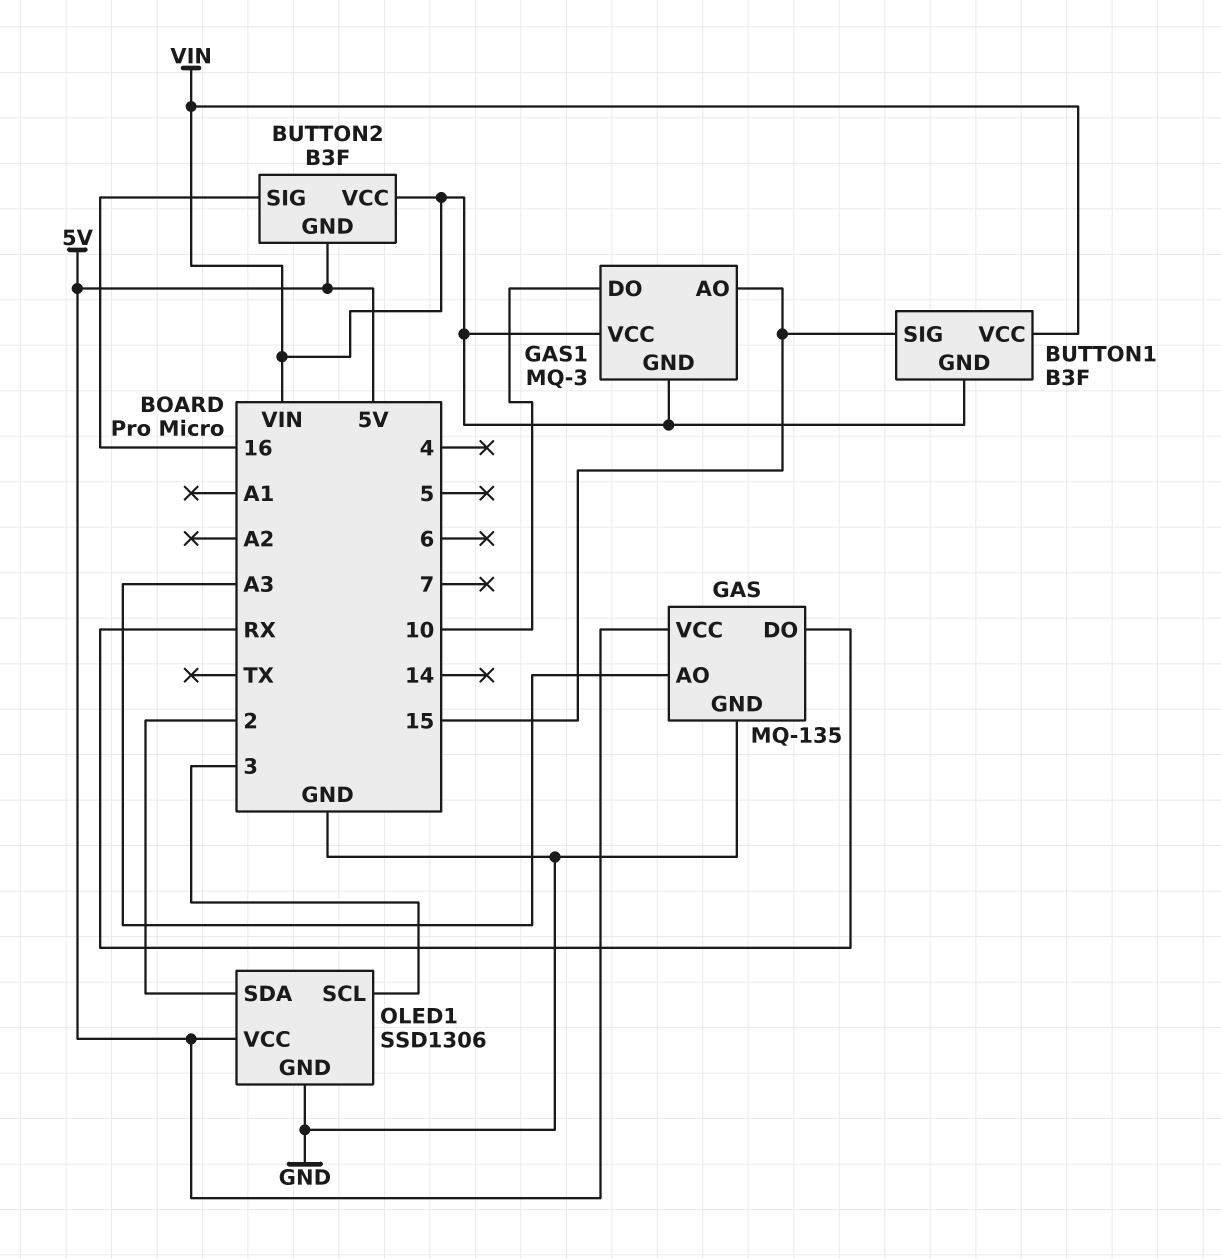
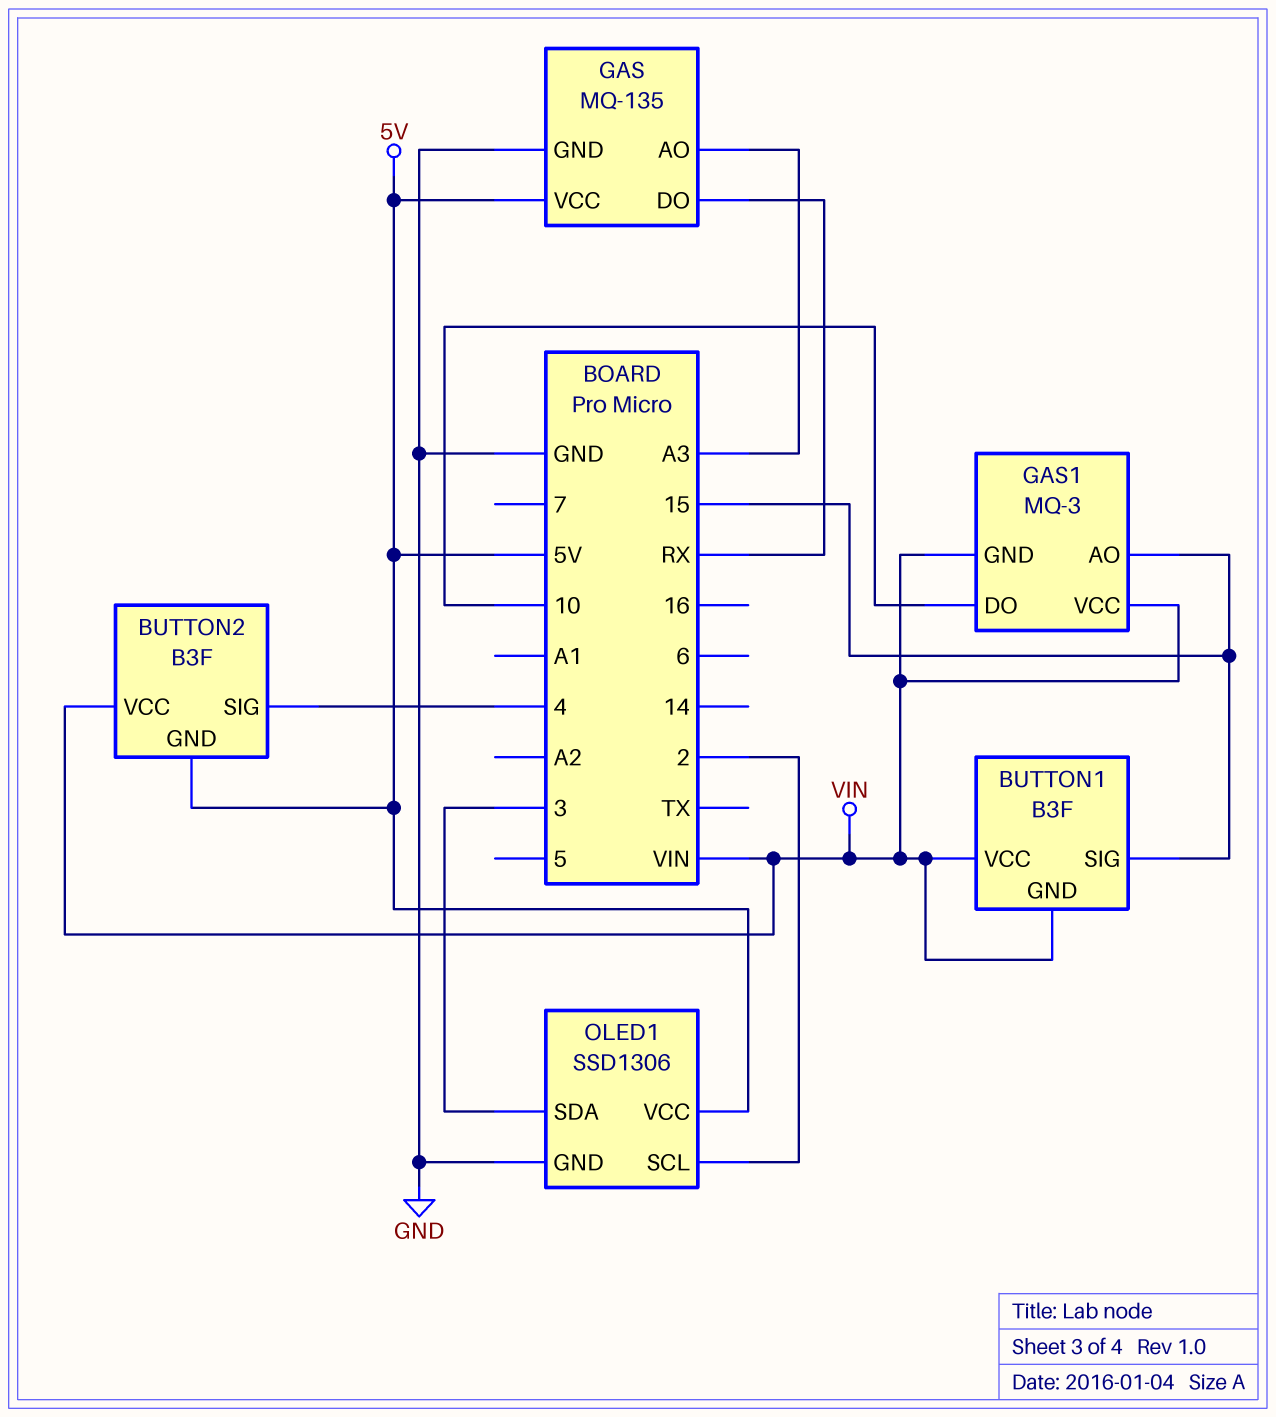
BUTTON2 pin SIG: 16 -> 4
OLED1 pin SCL: 3 -> 2
OLED1 pin SDA: 2 -> 3

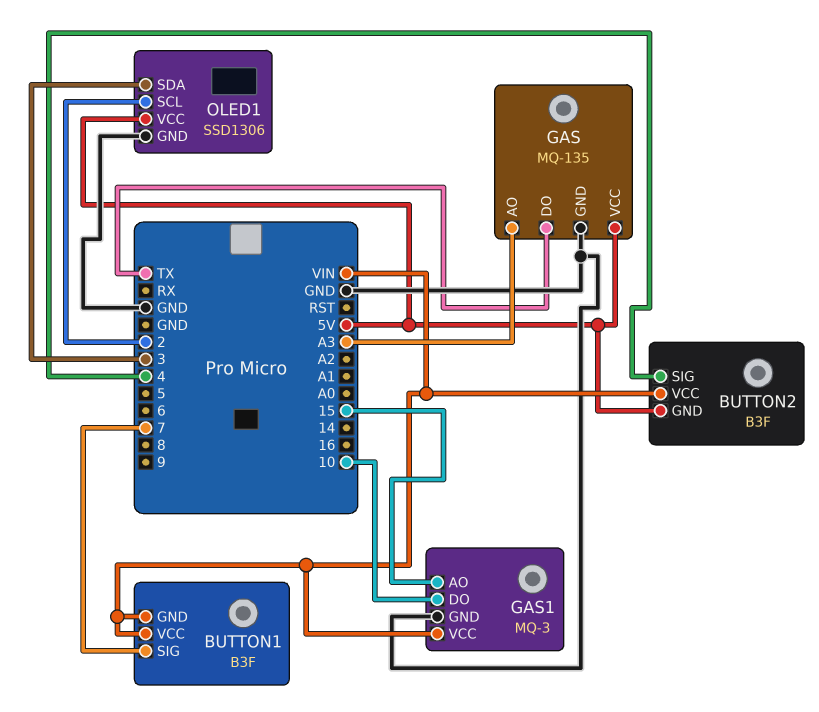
BUTTON1 pin SIG: 15 -> 7
GAS pin DO: RX -> TX
GAS1 pin GND: VIN -> GND

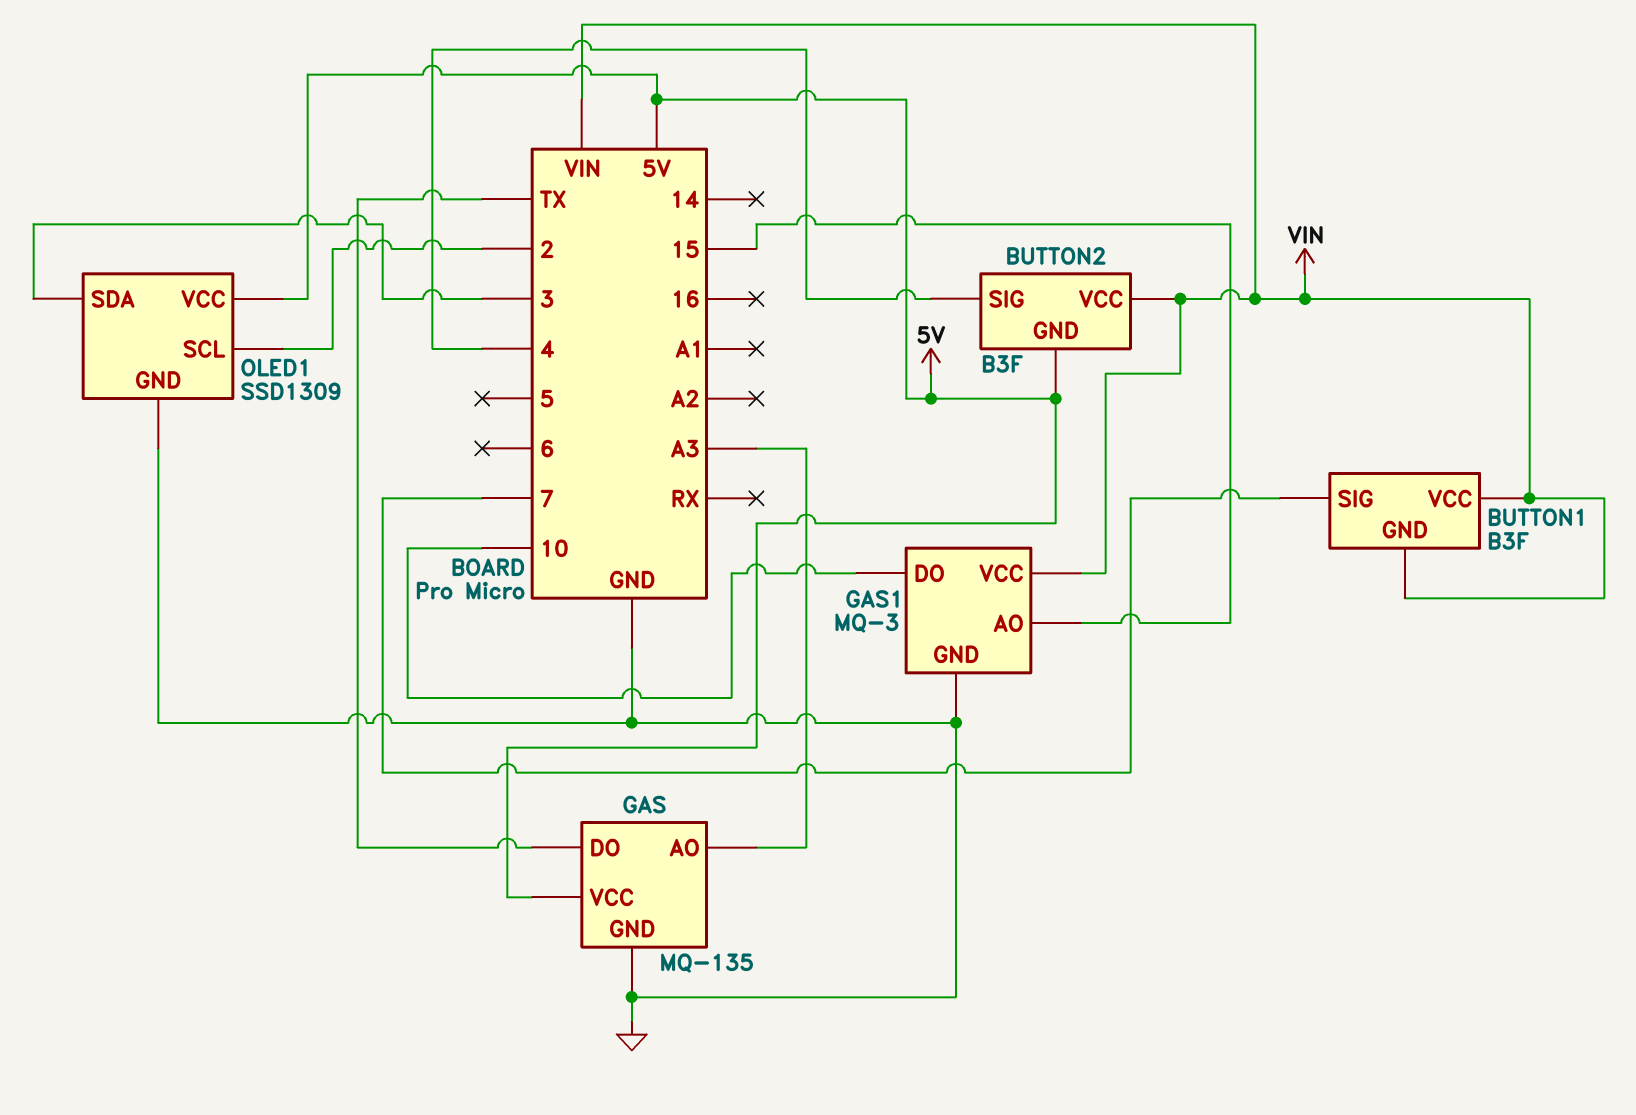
OLED1: SSD1306 -> SSD1309

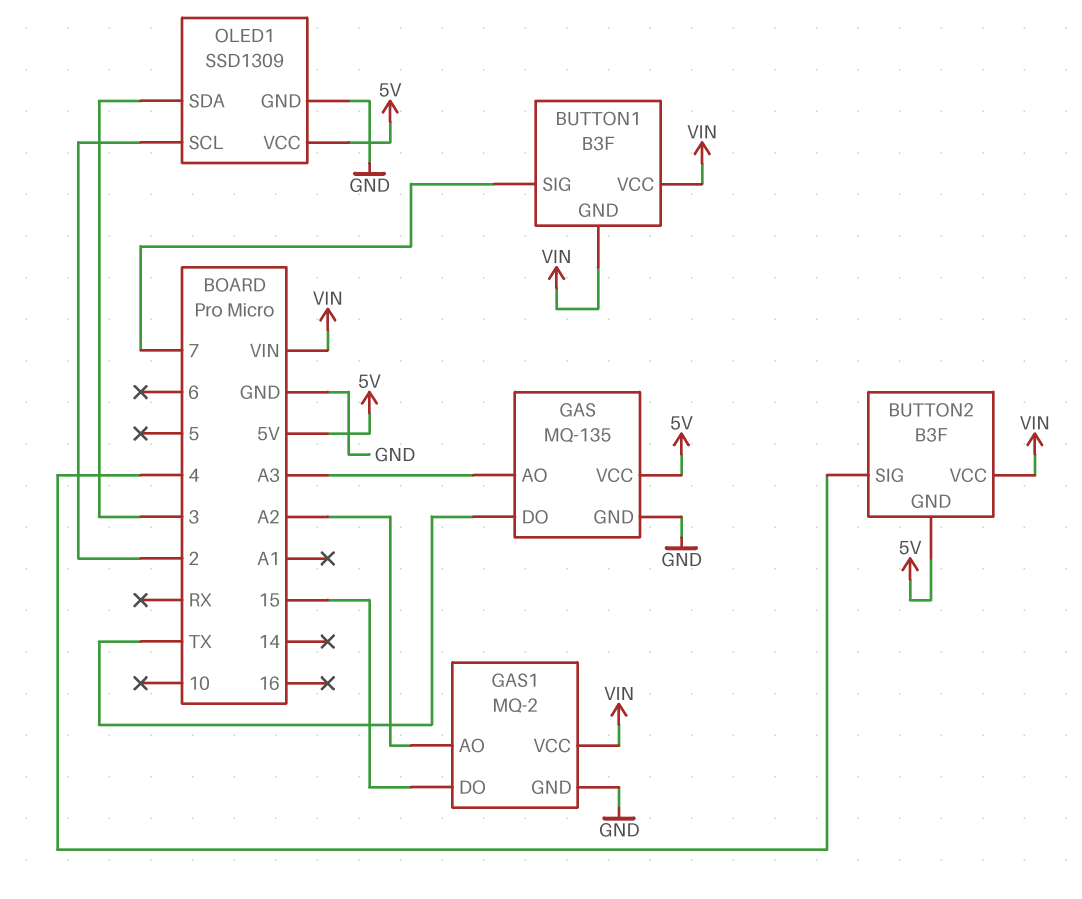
GAS1: MQ-3 -> MQ-2
GAS1 pin AO: 15 -> A2
GAS1 pin DO: 10 -> 15

